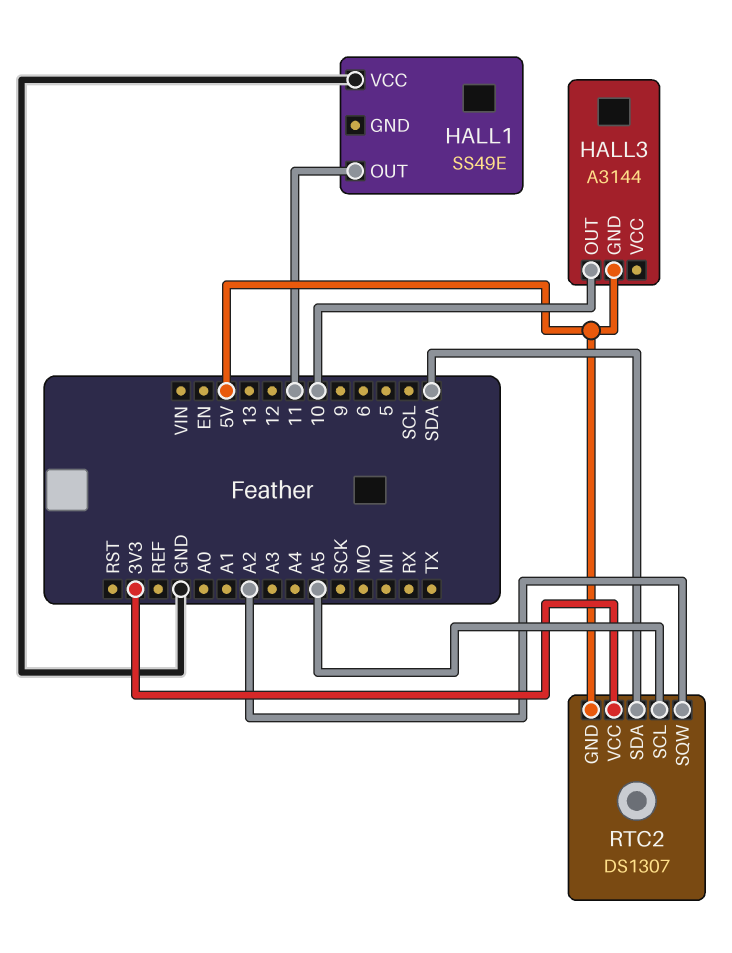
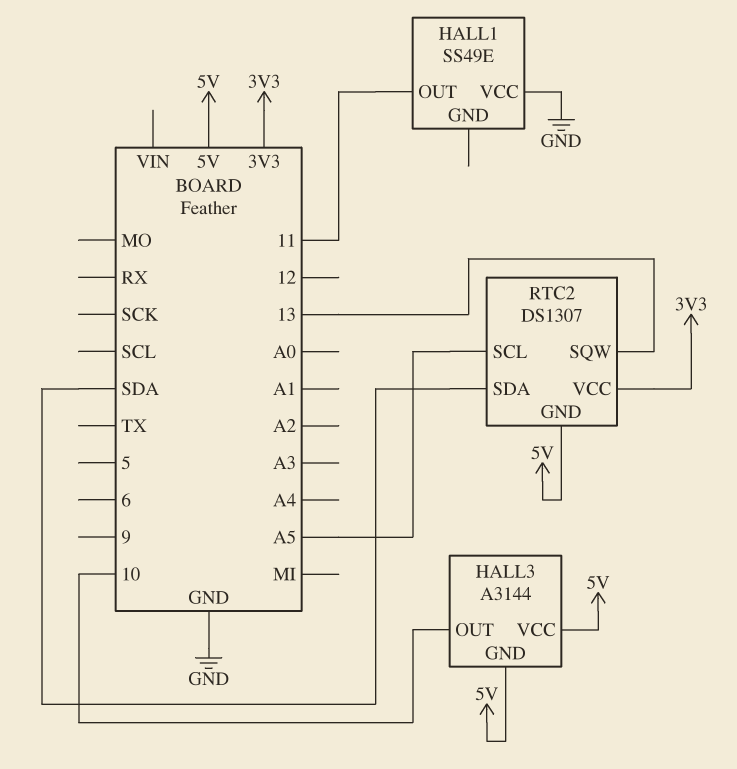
HALL3 pin VCC: none -> 5V
RTC2 pin SQW: A2 -> 13

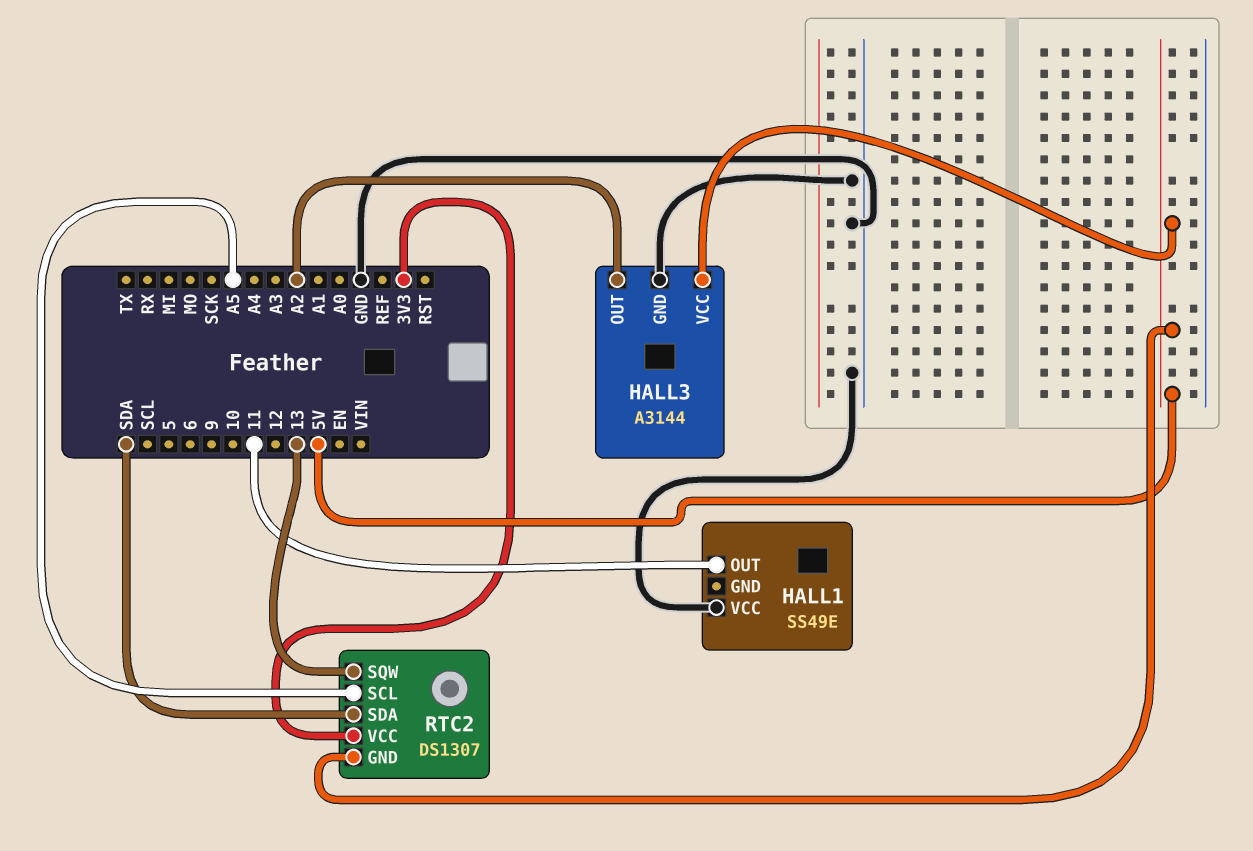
HALL3 pin GND: 5V -> GND
HALL3 pin OUT: 10 -> A2

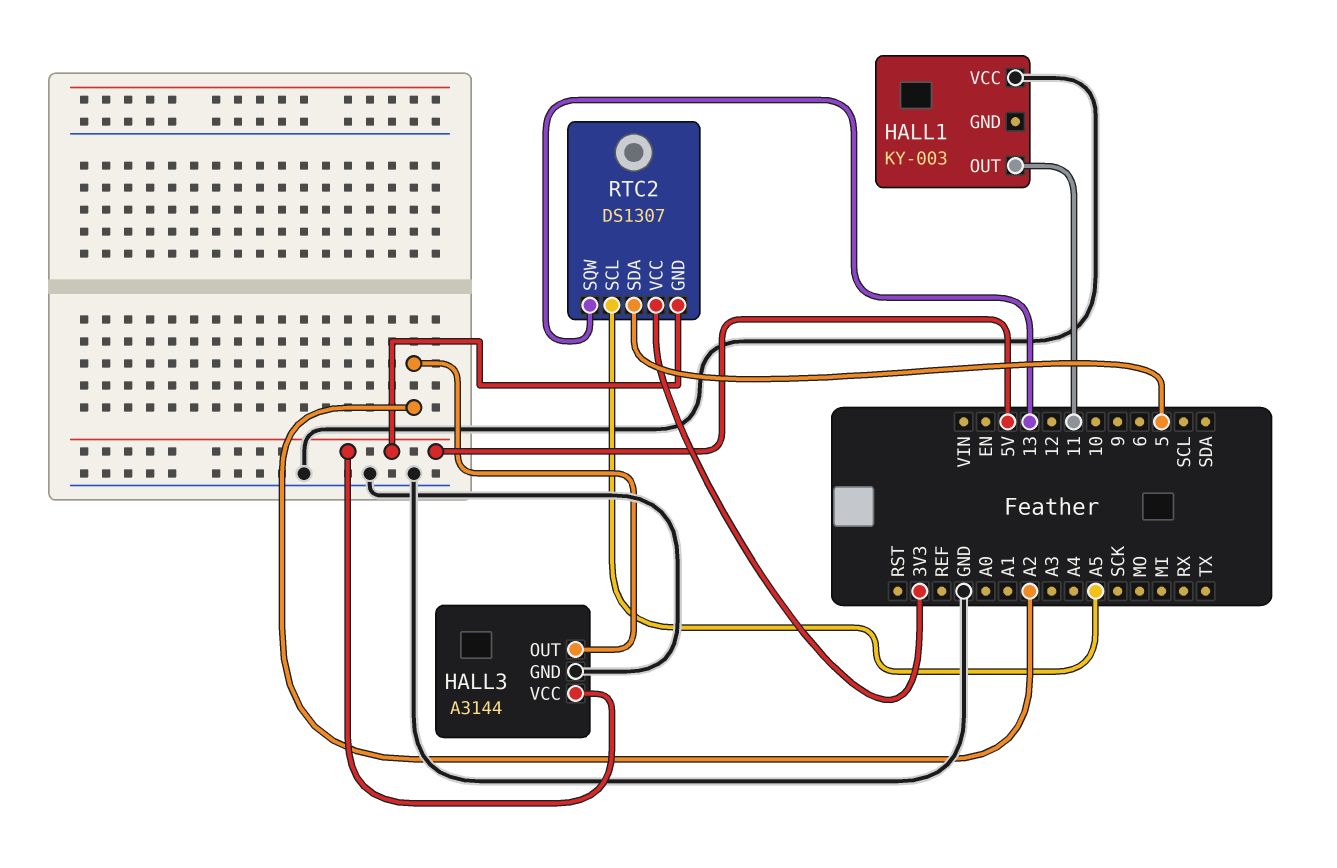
HALL1: SS49E -> KY-003
RTC2 pin SDA: SDA -> 5

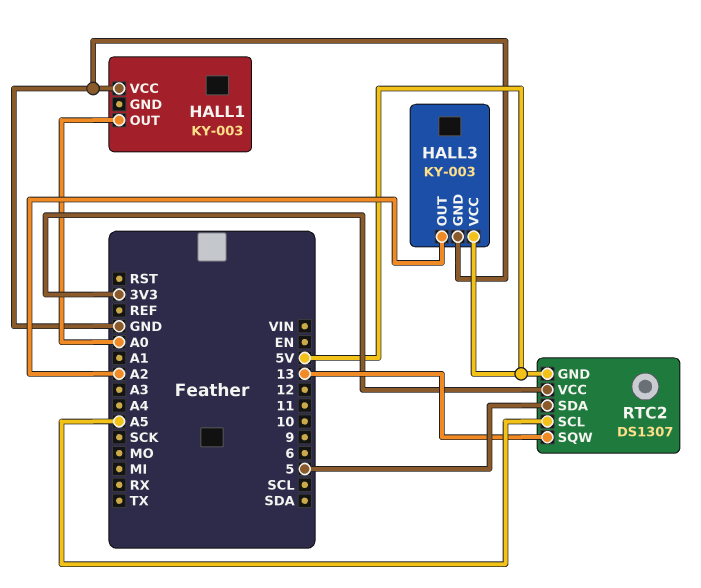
HALL1 pin OUT: 11 -> A0
HALL3: A3144 -> KY-003

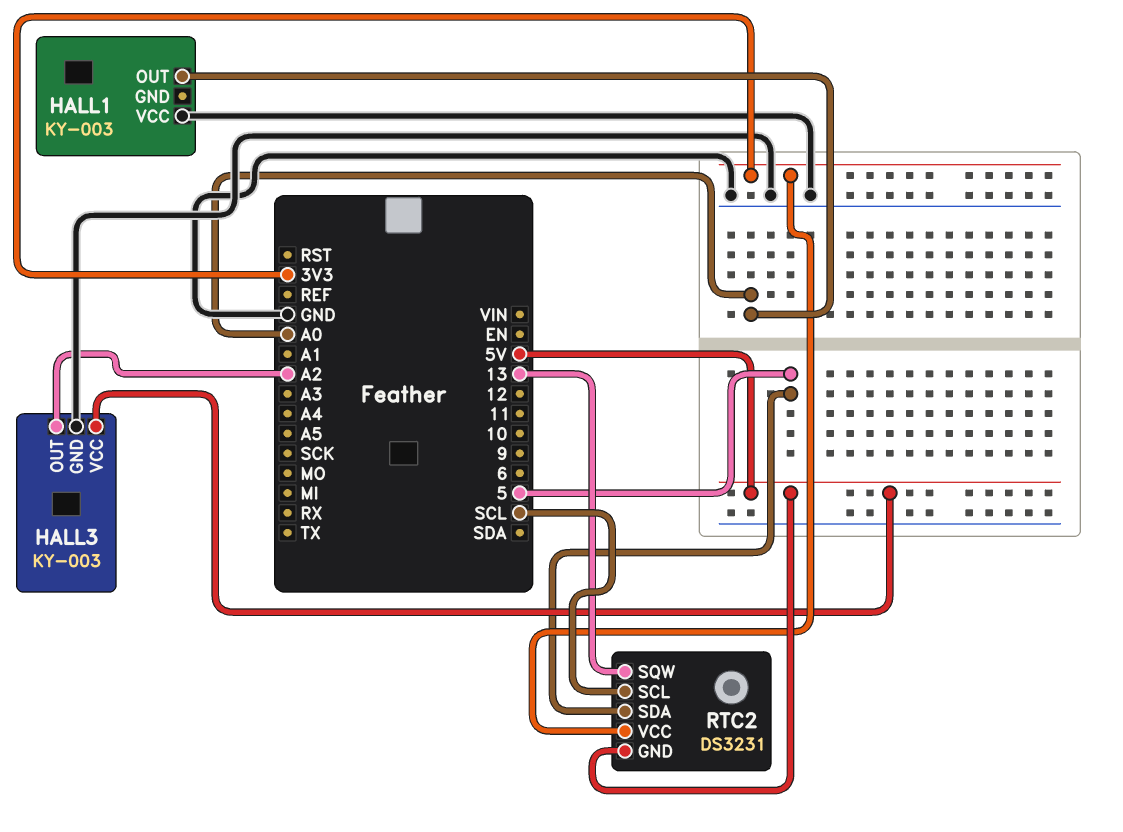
RTC2: DS1307 -> DS3231
RTC2 pin SCL: A5 -> SCL

